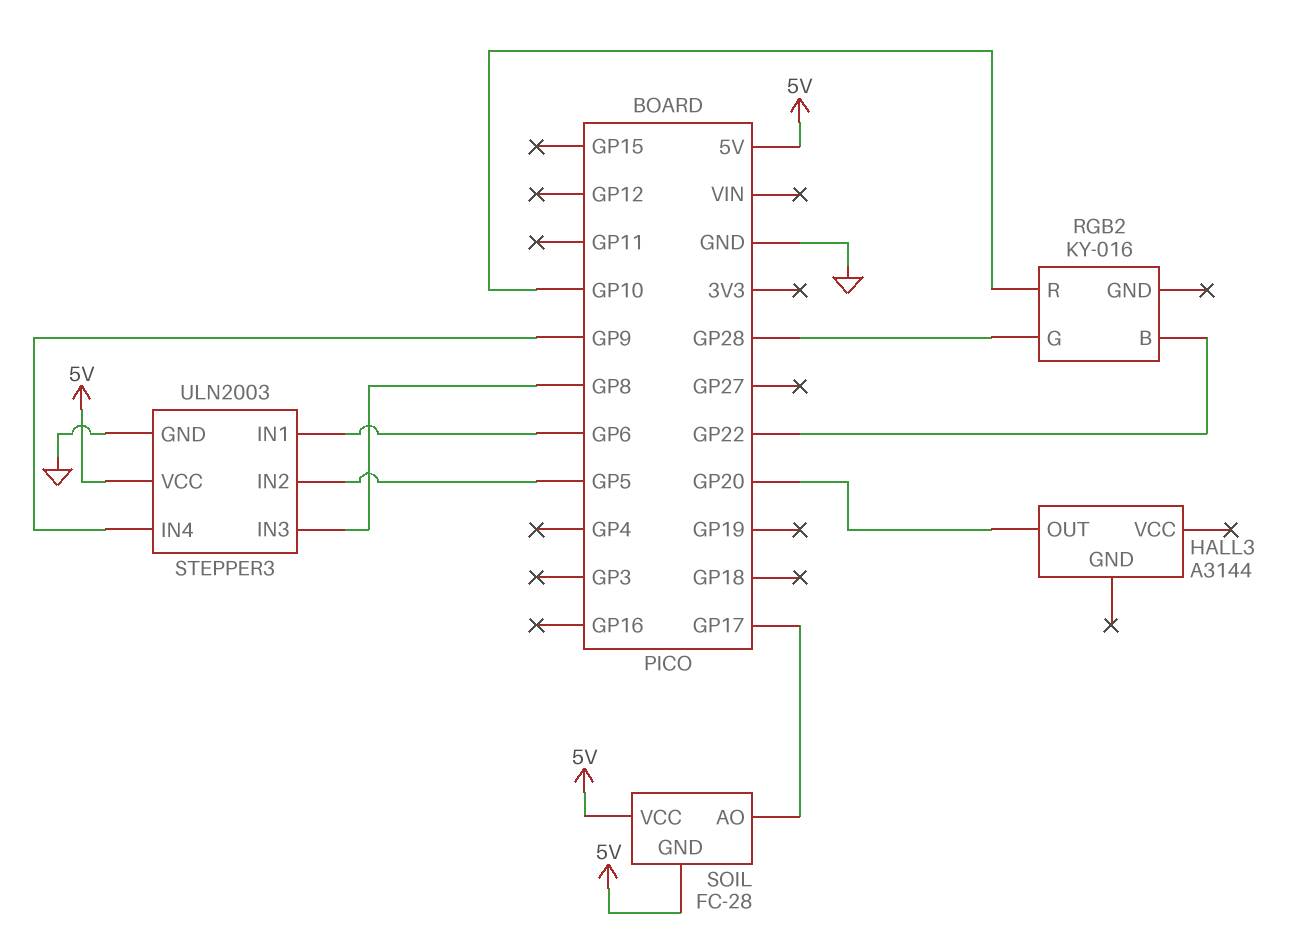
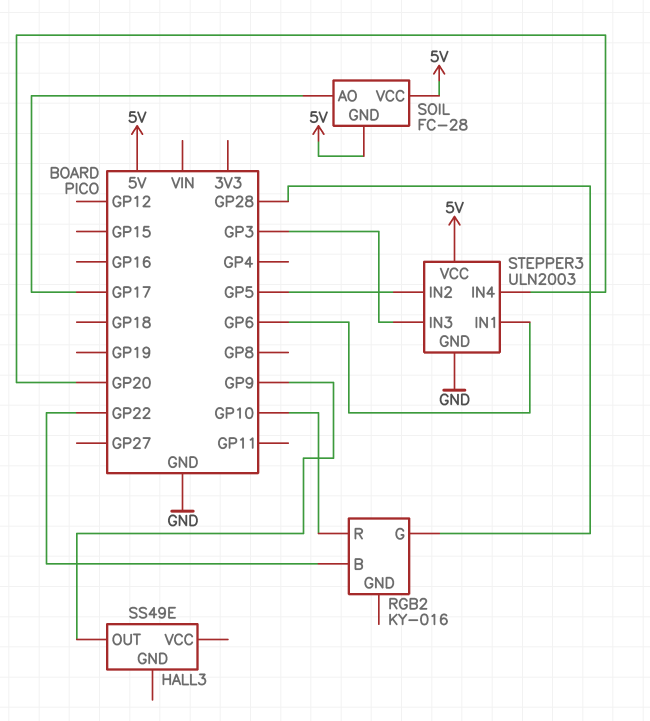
HALL3: A3144 -> SS49E
HALL3 pin OUT: GP20 -> GP9
STEPPER3 pin IN3: GP8 -> GP3
STEPPER3 pin IN4: GP9 -> GP20

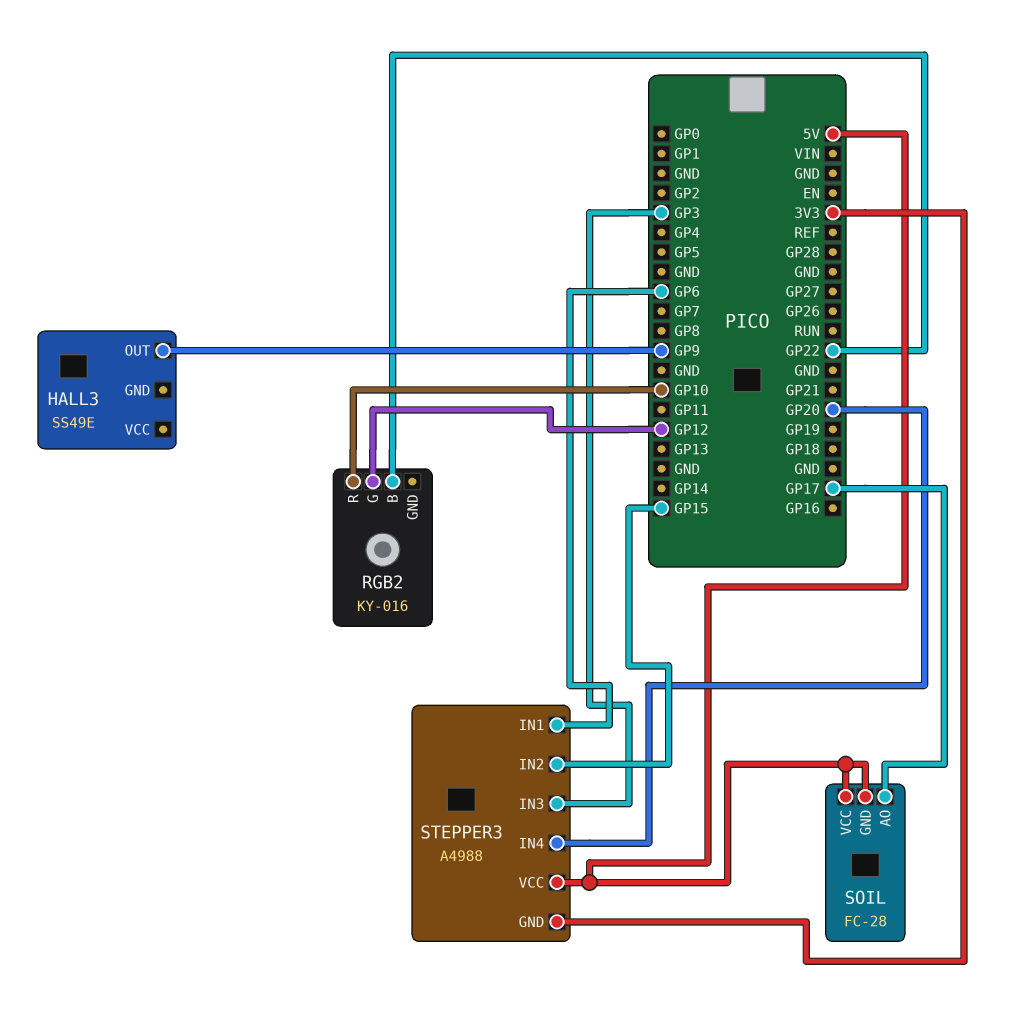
RGB2 pin G: GP28 -> GP12
STEPPER3: ULN2003 -> A4988
STEPPER3 pin GND: GND -> 3V3
STEPPER3 pin IN2: GP5 -> GP15

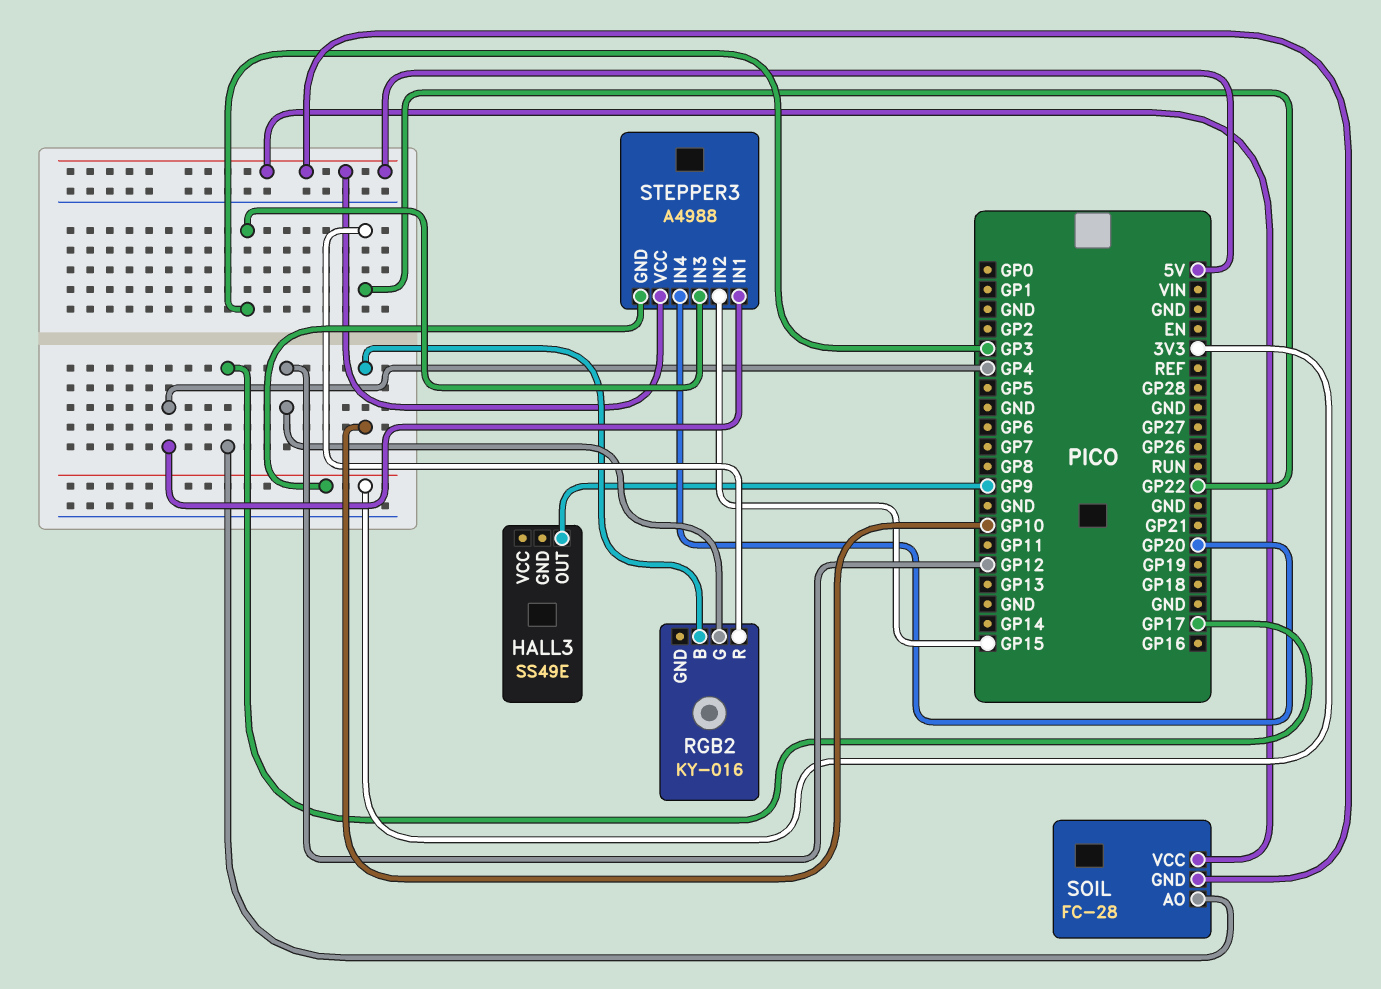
RGB2 pin B: GP22 -> GP10
RGB2 pin R: GP10 -> GP22
STEPPER3 pin IN1: GP6 -> GP4

